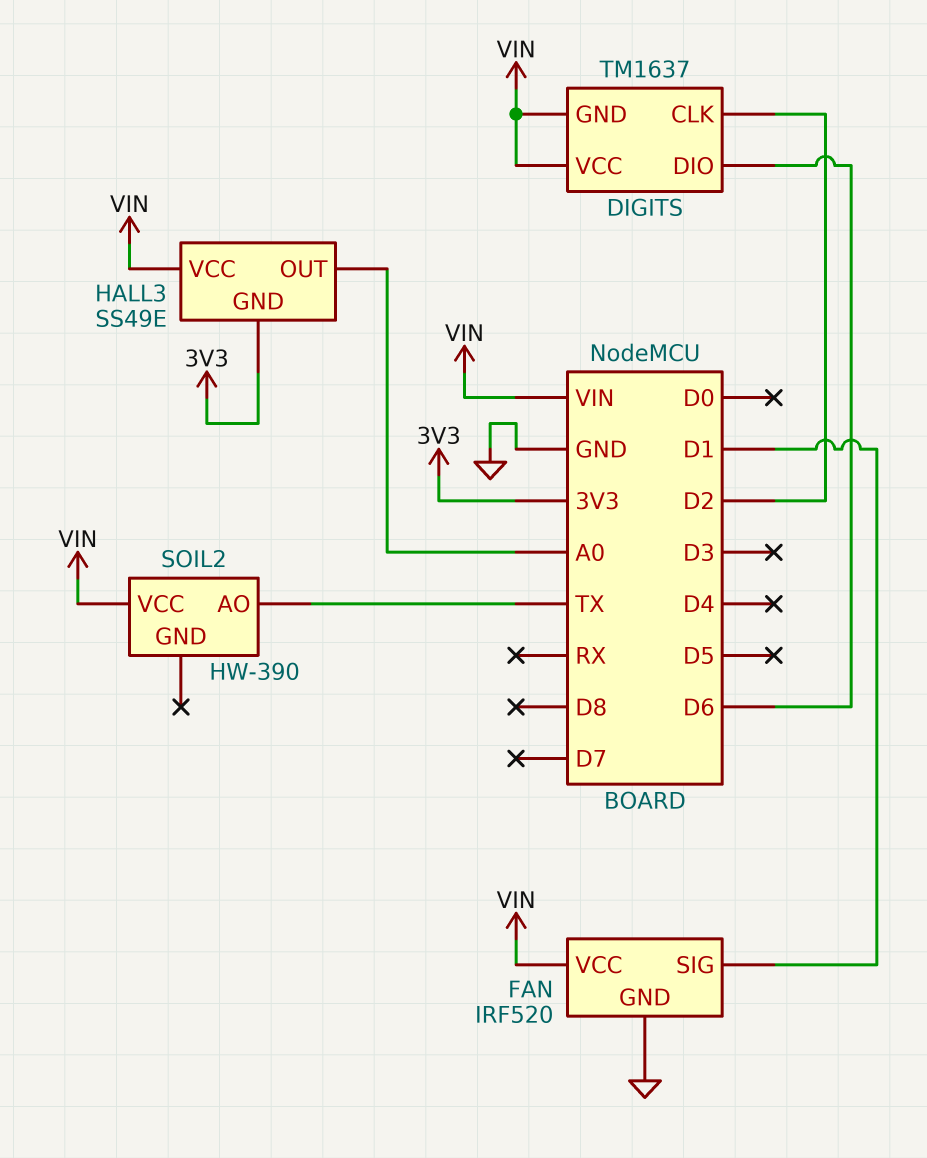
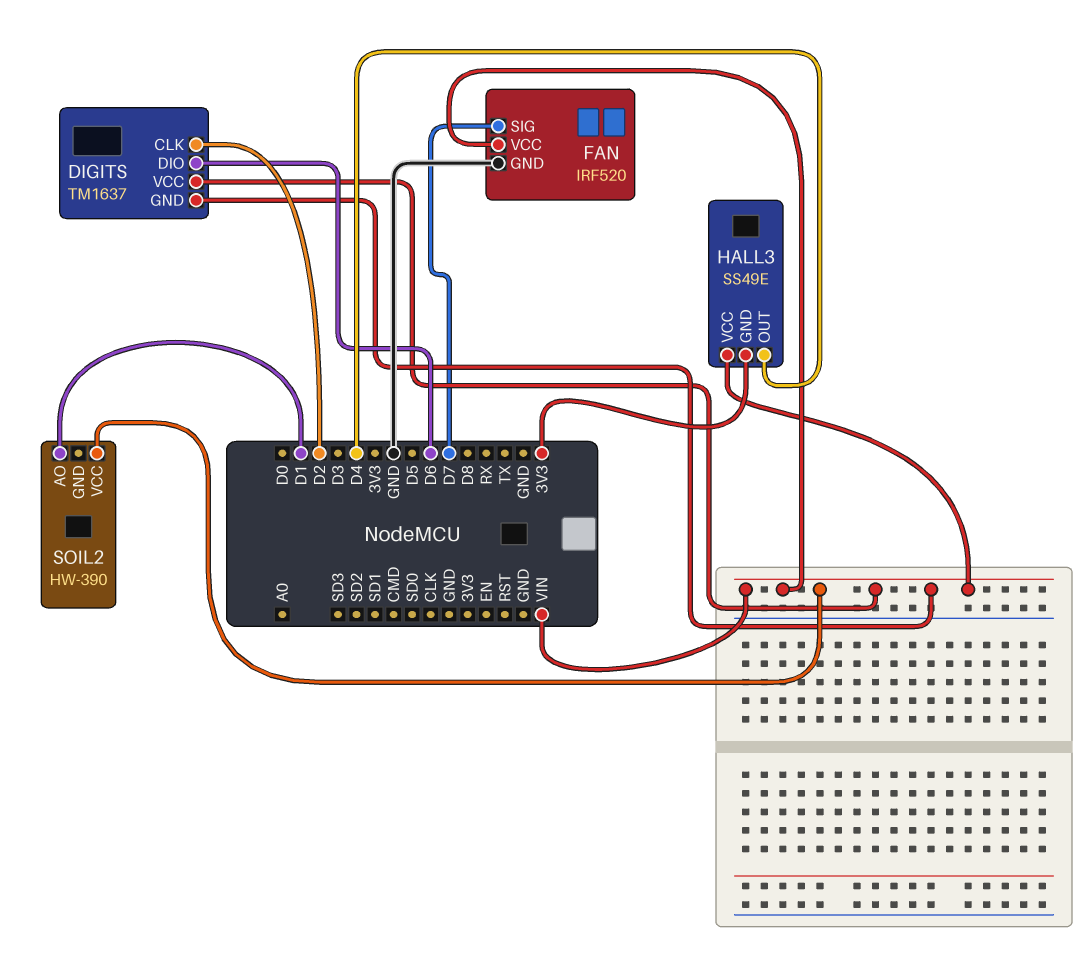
FAN pin SIG: D1 -> D7
HALL3 pin OUT: A0 -> D4
SOIL2 pin AO: TX -> D1

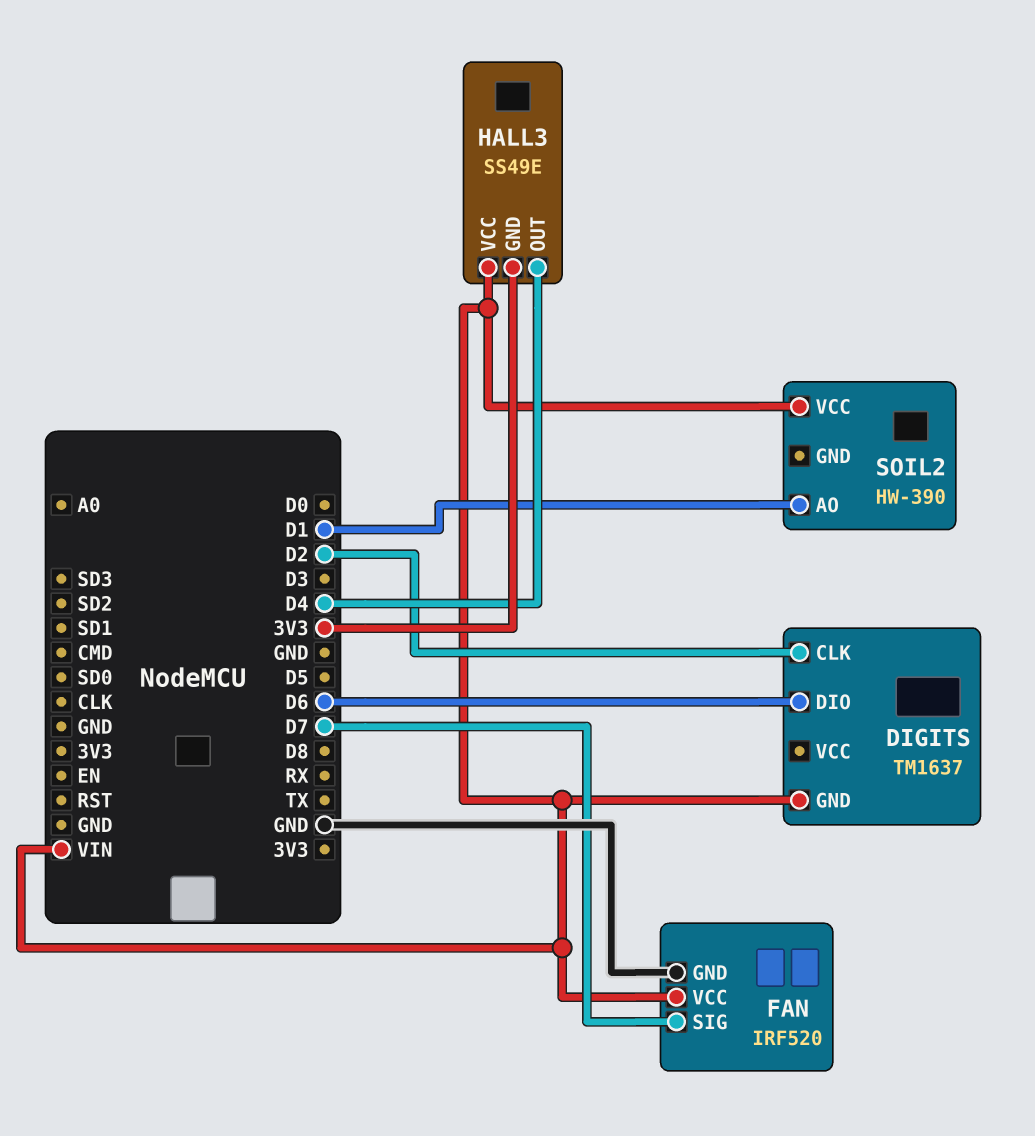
DIGITS pin VCC: VIN -> none

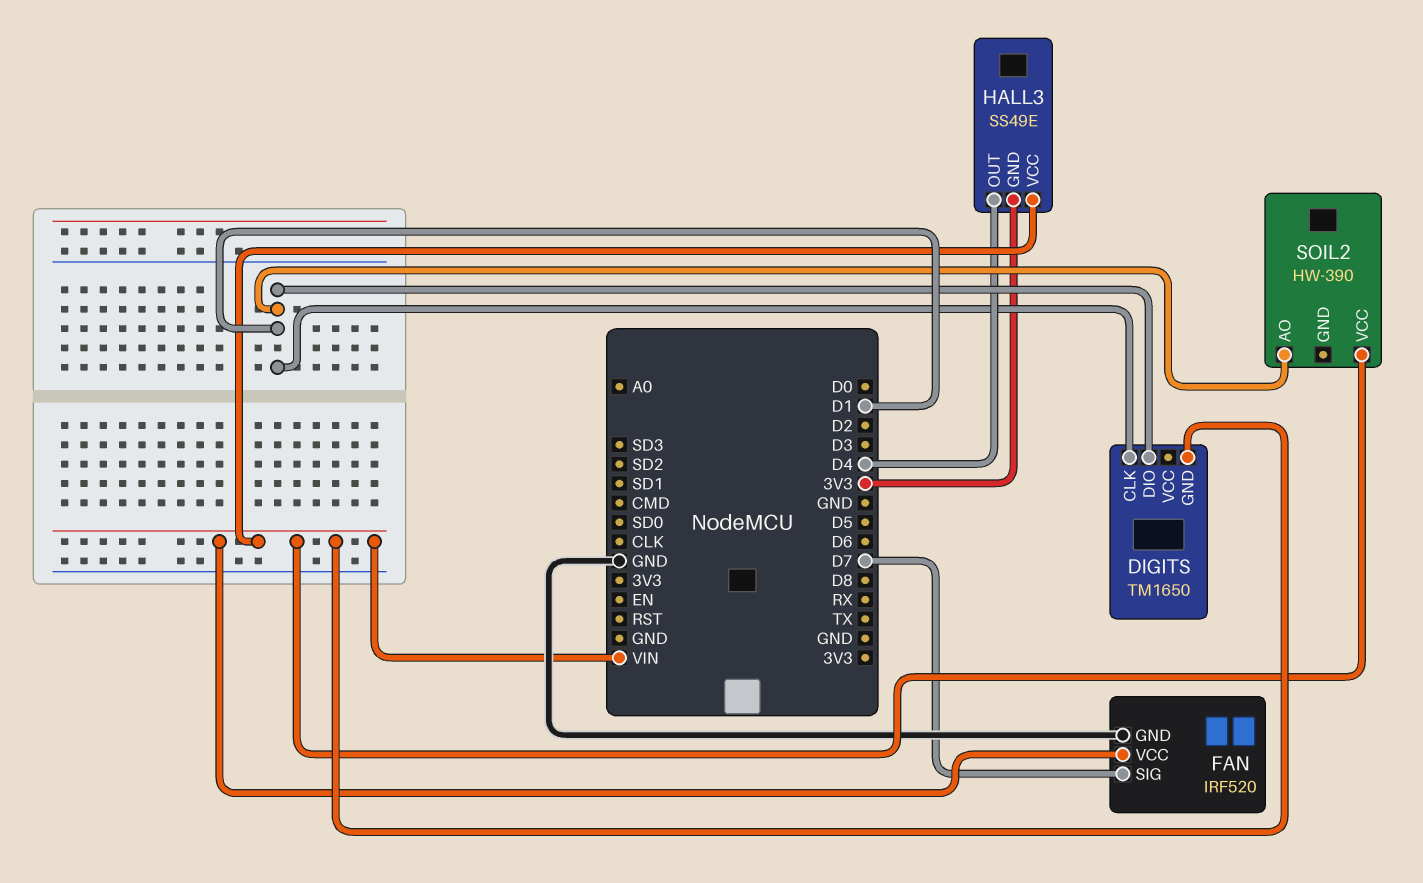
DIGITS: TM1637 -> TM1650
DIGITS pin CLK: D2 -> D1
DIGITS pin DIO: D6 -> D1

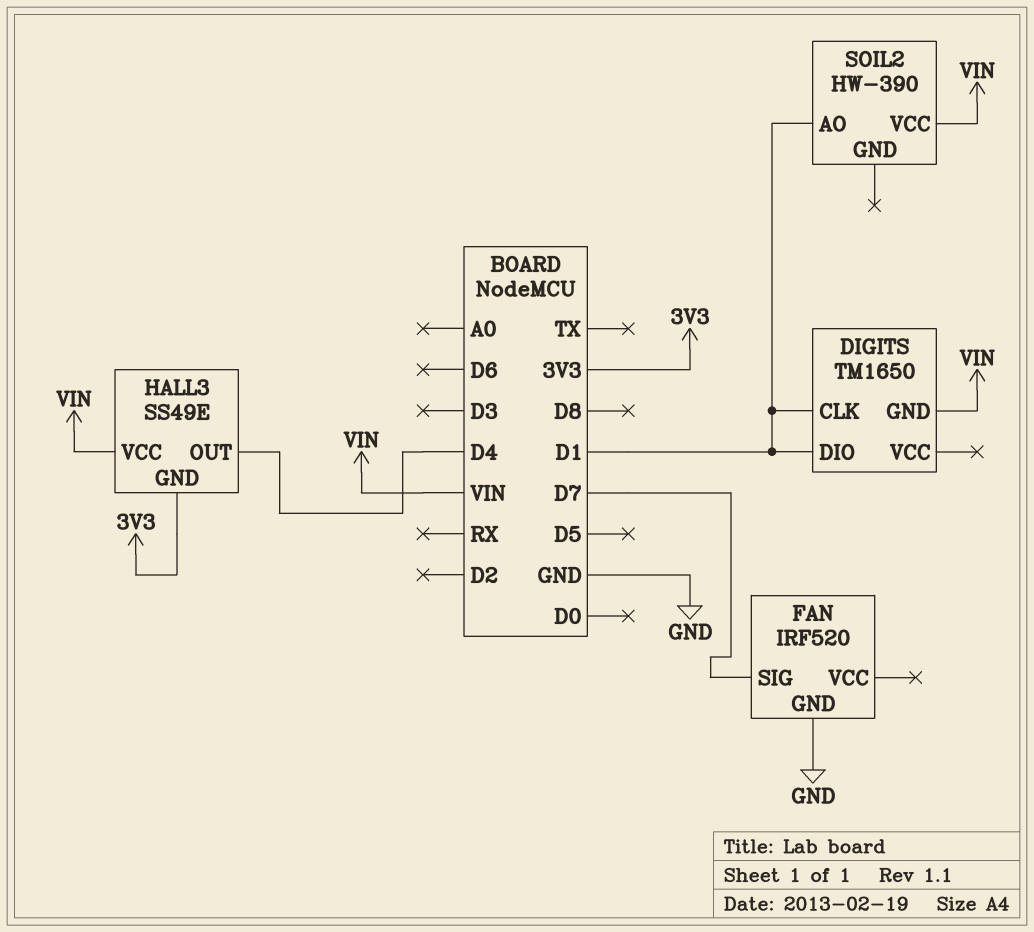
FAN pin VCC: VIN -> none

